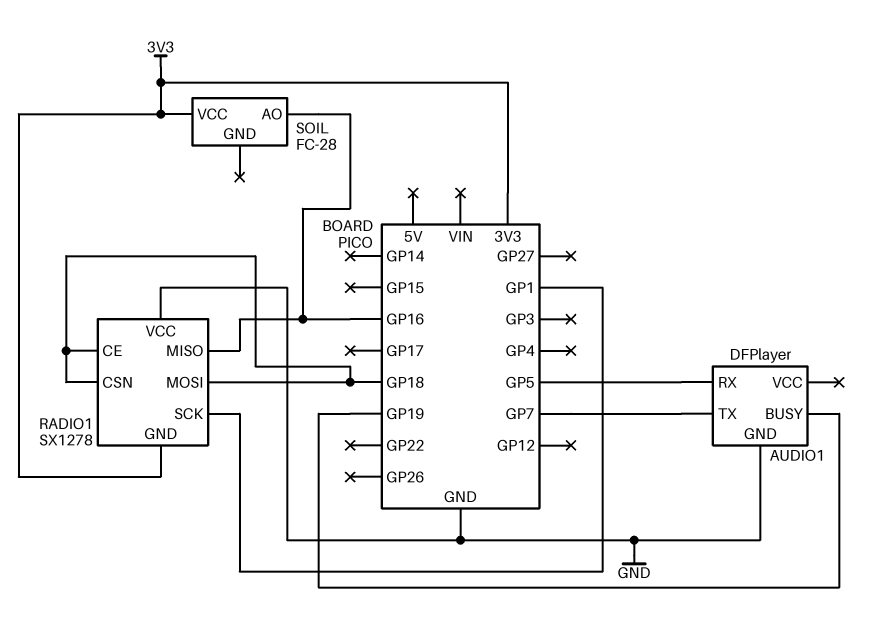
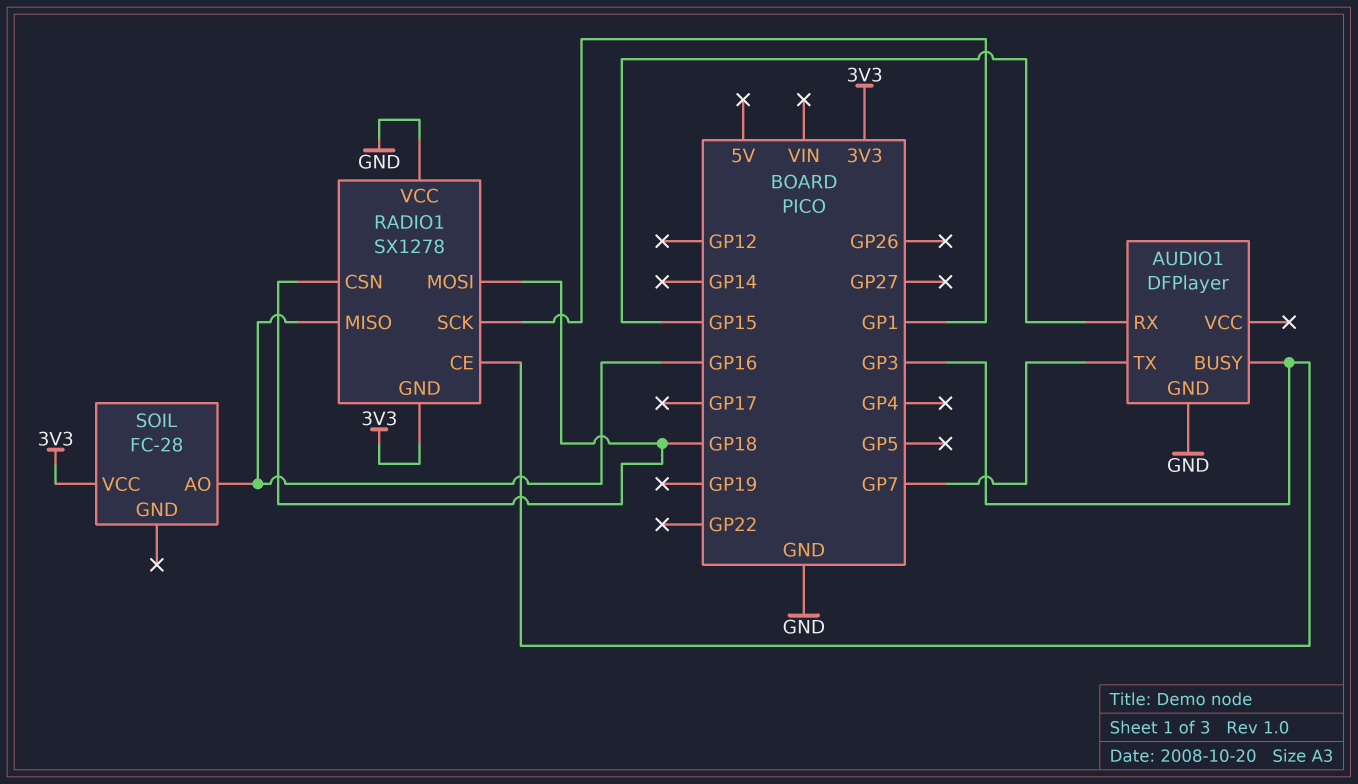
AUDIO1 pin BUSY: GP19 -> GP3
AUDIO1 pin RX: GP5 -> GP15
RADIO1 pin CE: GP18 -> GP3

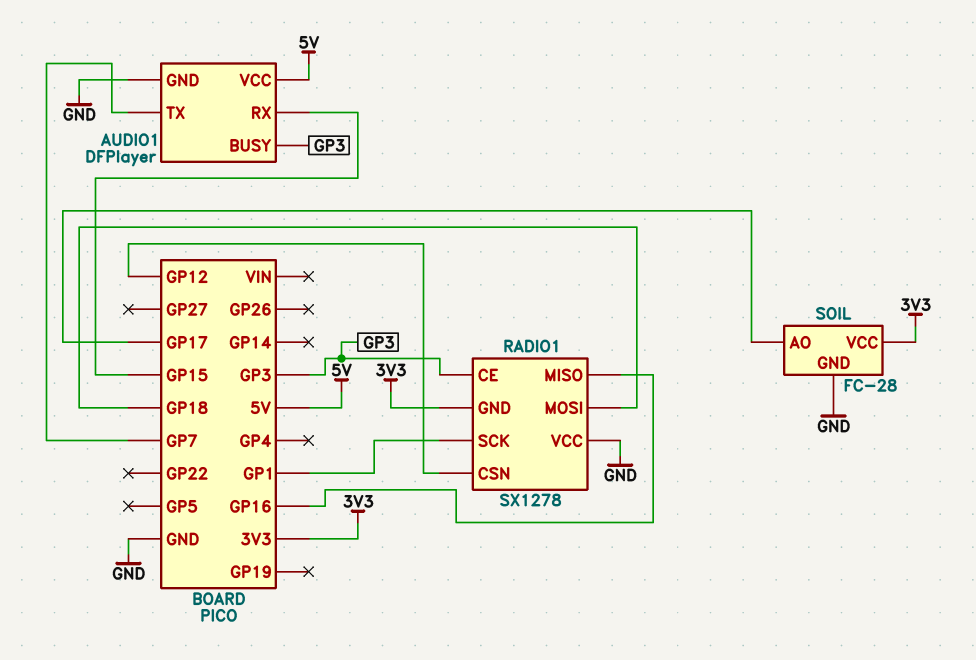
AUDIO1 pin VCC: none -> 5V
RADIO1 pin CSN: GP18 -> GP12
SOIL pin AO: GP16 -> GP17
SOIL pin GND: none -> GND

